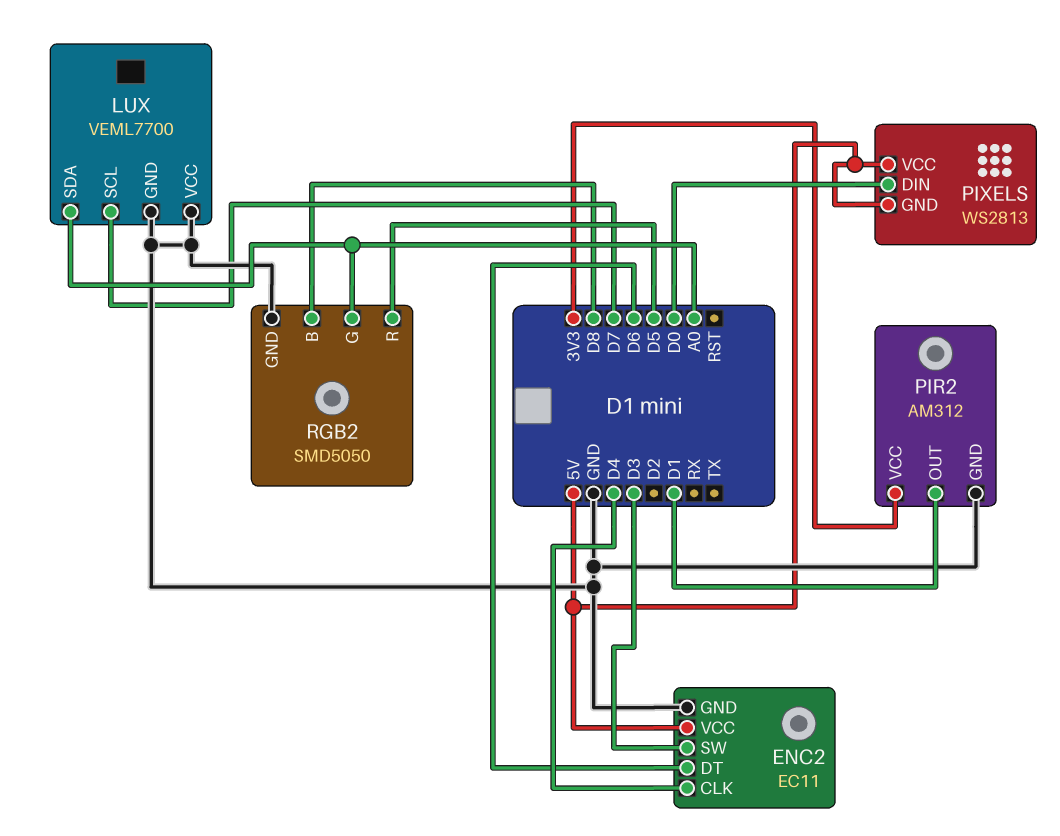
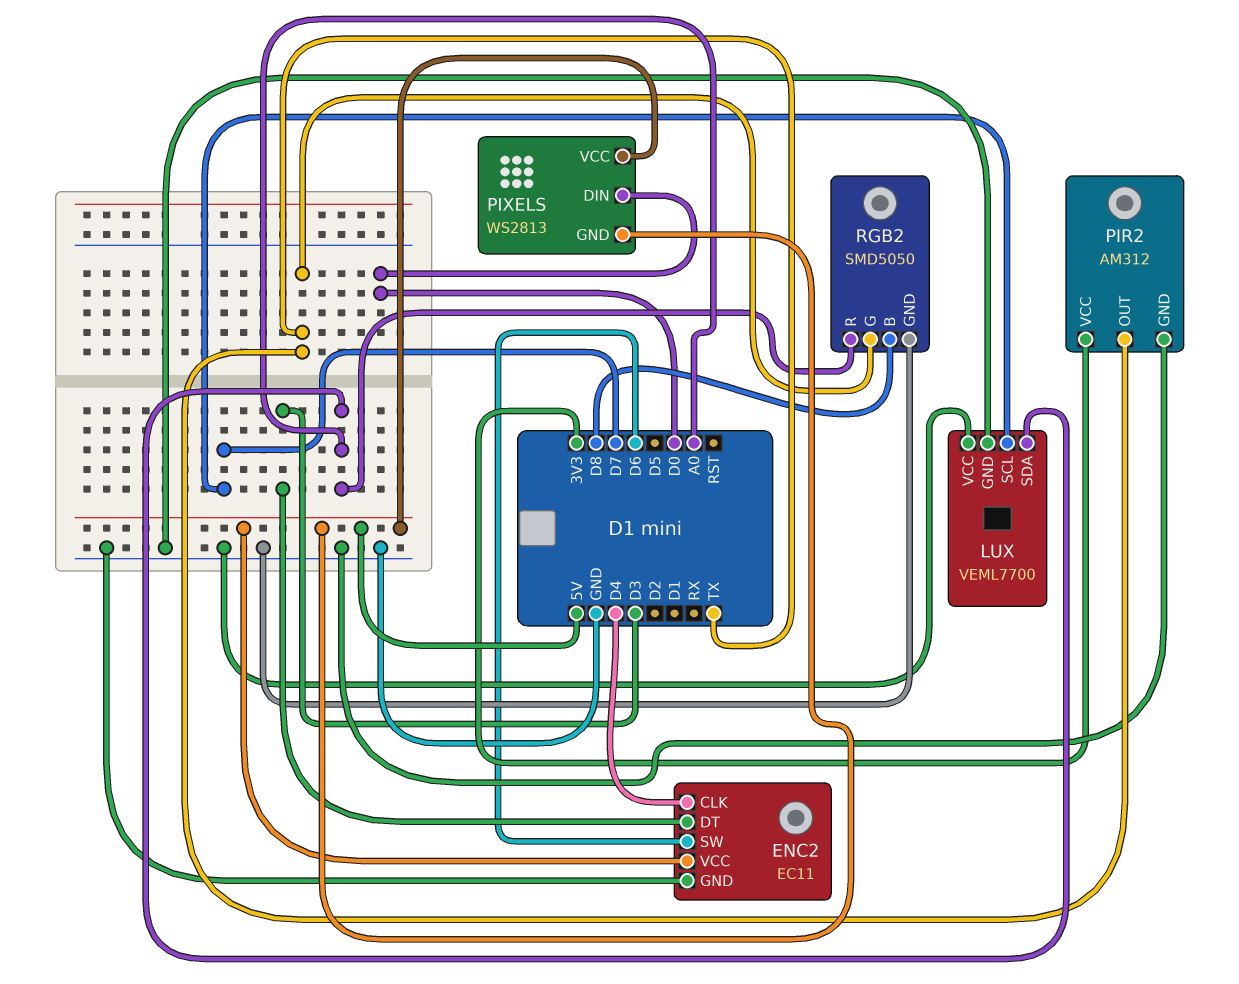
ENC2 pin DT: D6 -> D3
ENC2 pin SW: D3 -> D6
PIR2 pin OUT: D1 -> TX
RGB2 pin G: A0 -> TX
RGB2 pin R: D5 -> A0

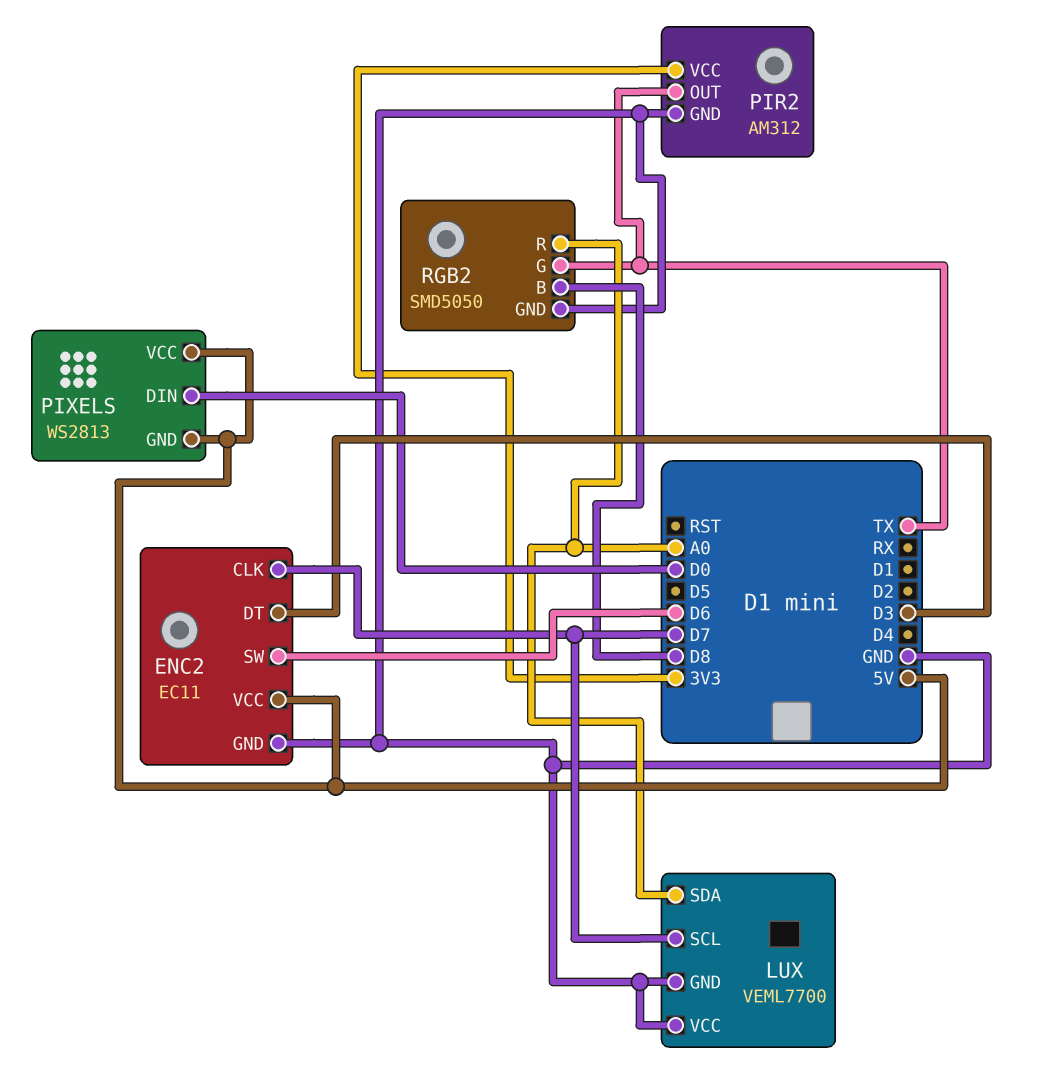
ENC2 pin CLK: D4 -> D7

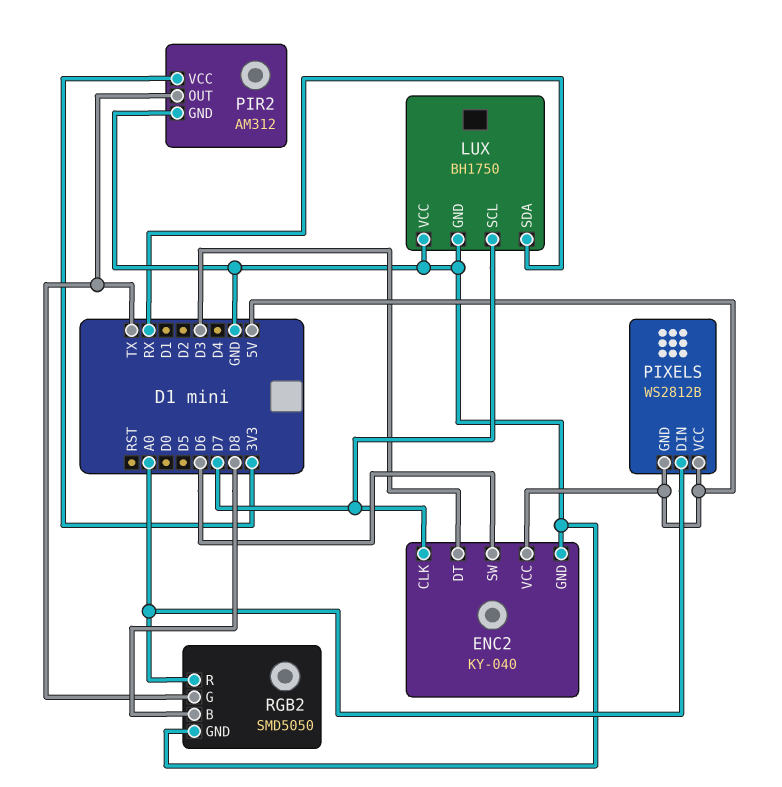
ENC2: EC11 -> KY-040
LUX: VEML7700 -> BH1750
LUX pin SDA: A0 -> RX
PIXELS: WS2813 -> WS2812B
PIXELS pin DIN: D0 -> A0

